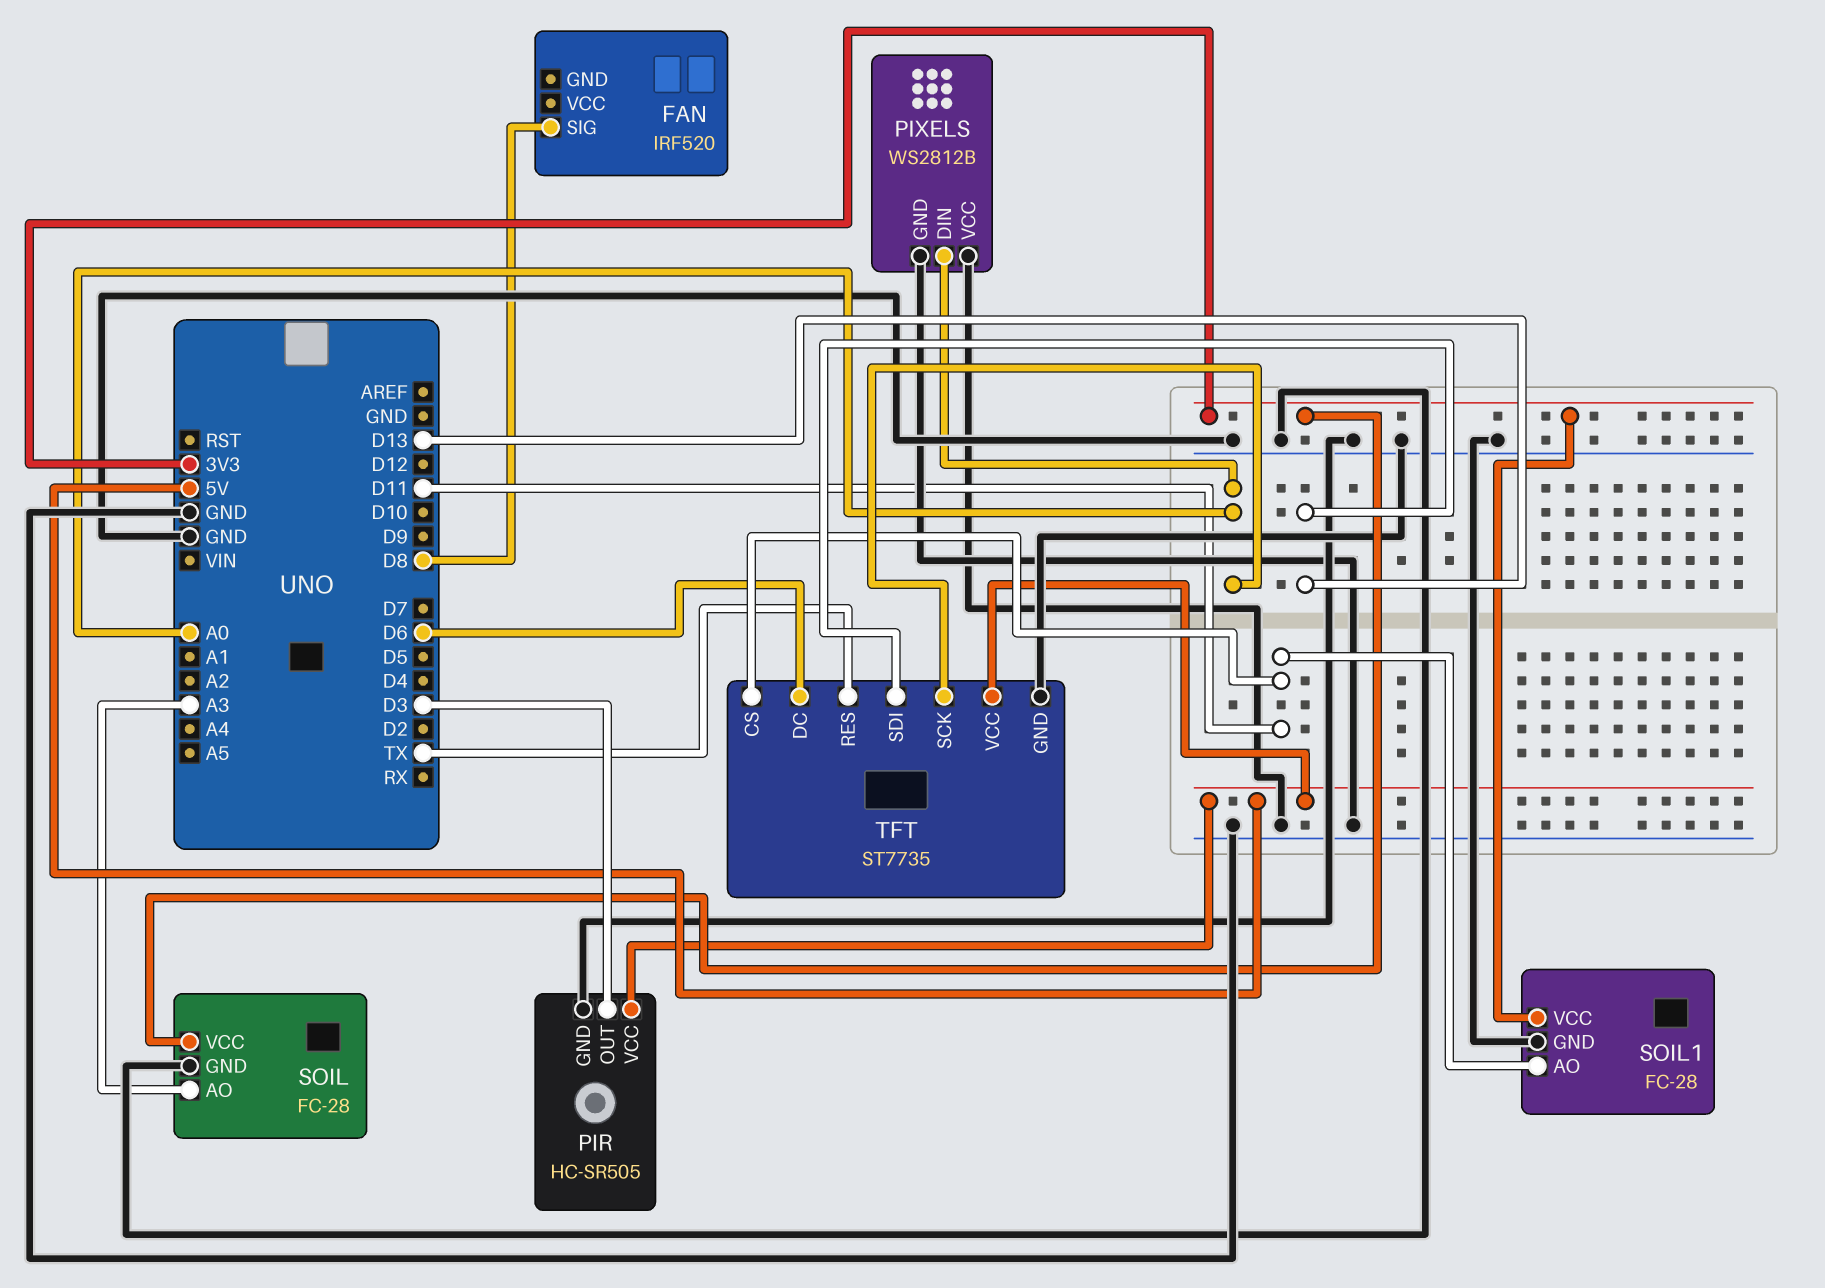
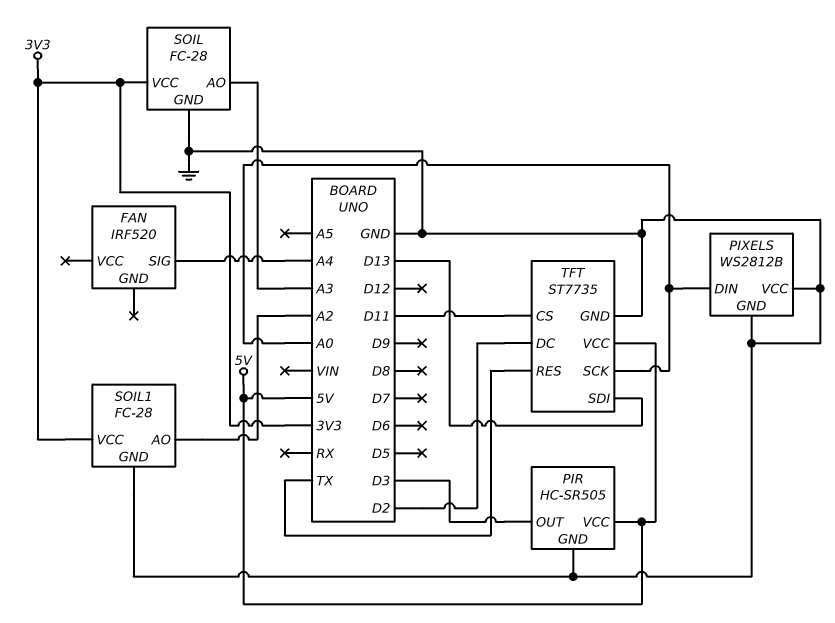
FAN pin SIG: D8 -> A4
SOIL1 pin AO: D11 -> A2
TFT pin DC: D6 -> D2

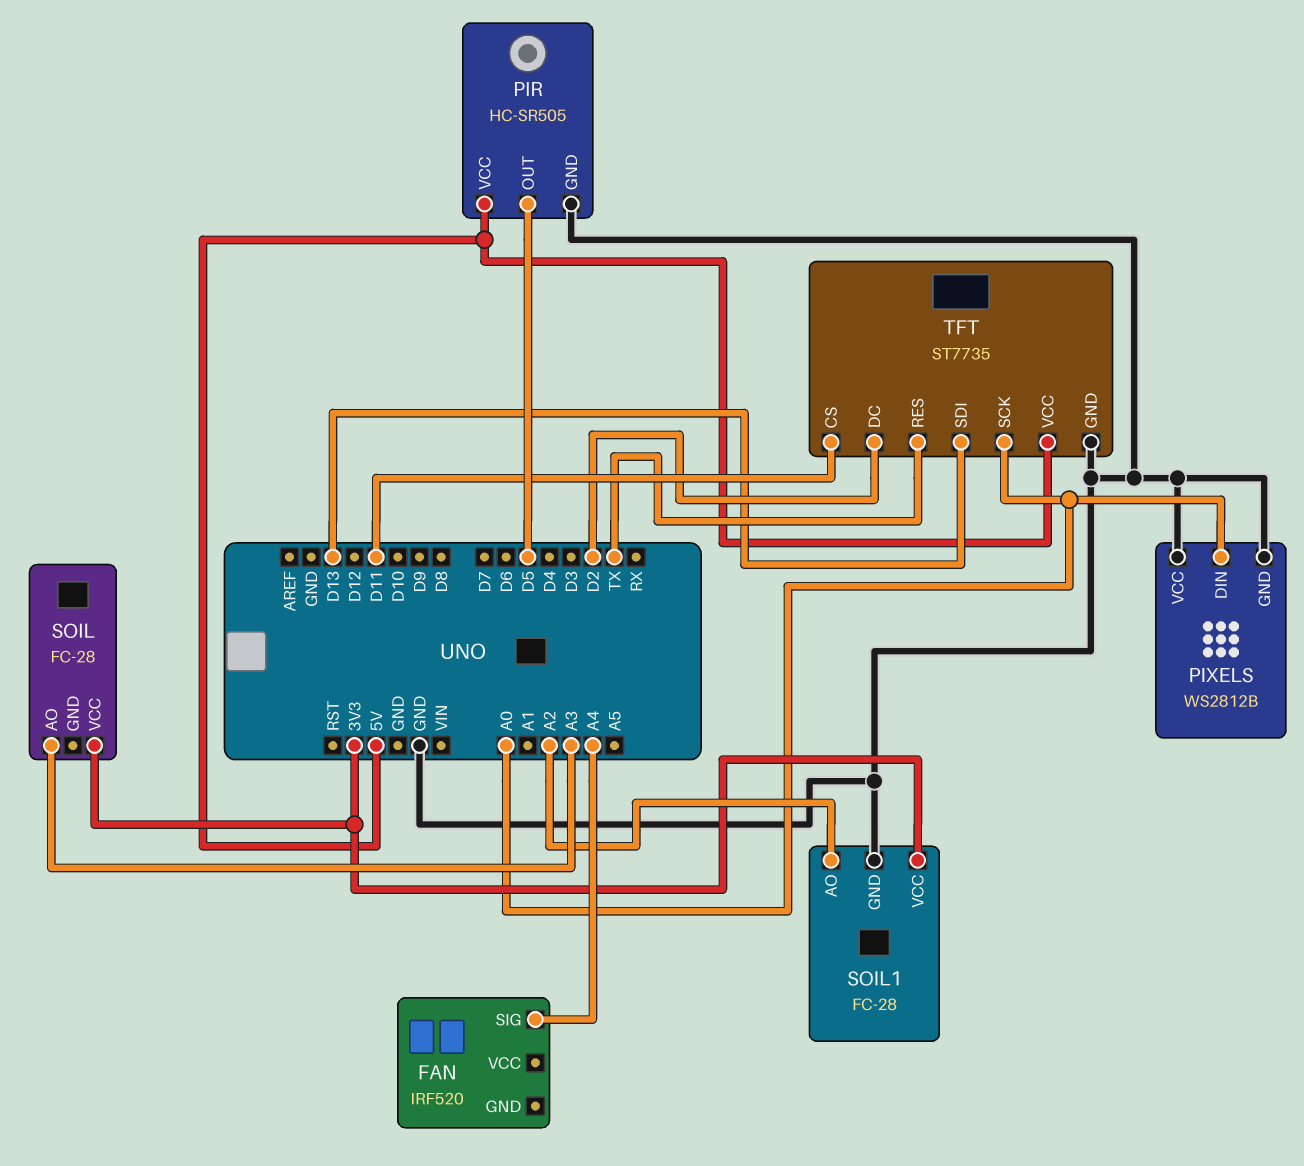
PIR pin OUT: D3 -> D5
SOIL pin GND: GND -> none

